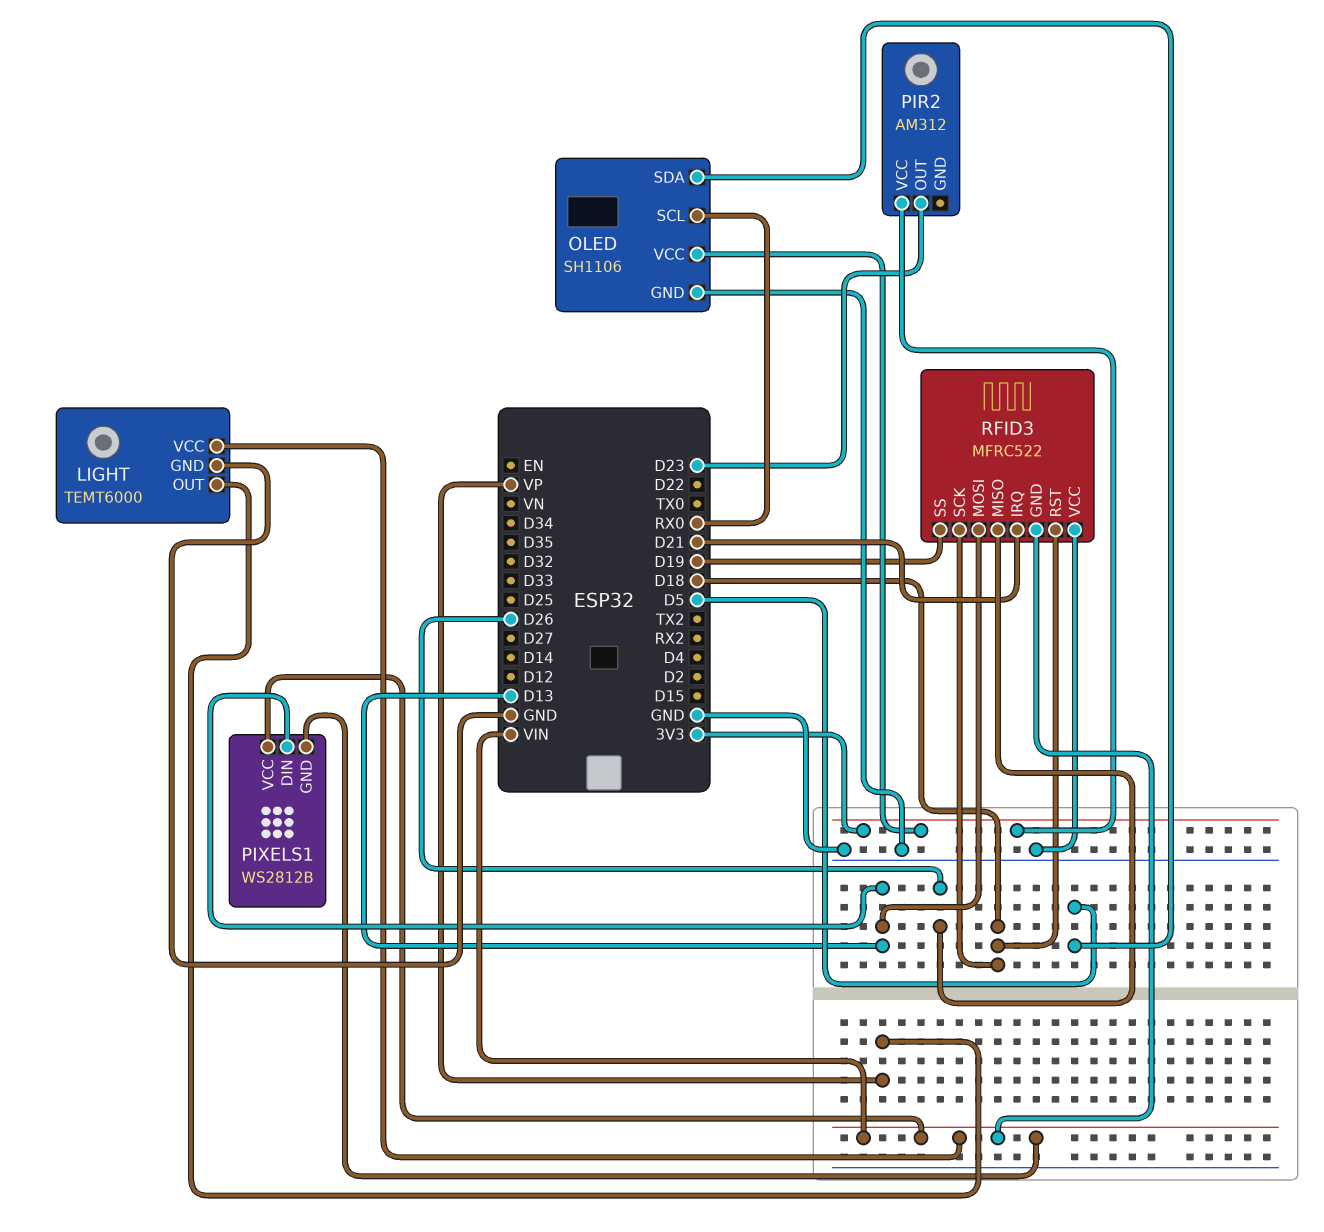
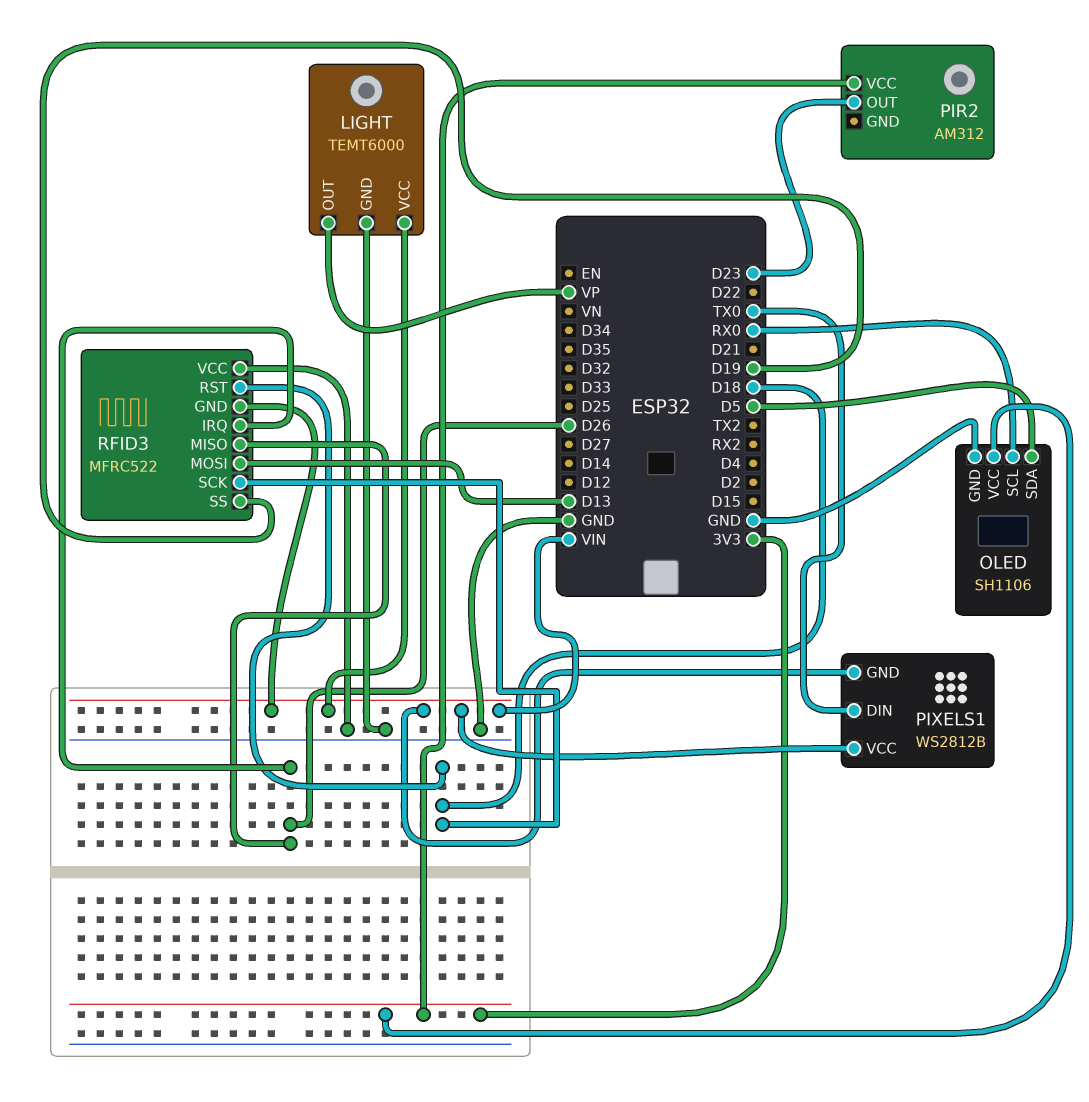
PIXELS1 pin DIN: D13 -> TX0
RFID3 pin IRQ: D21 -> D26

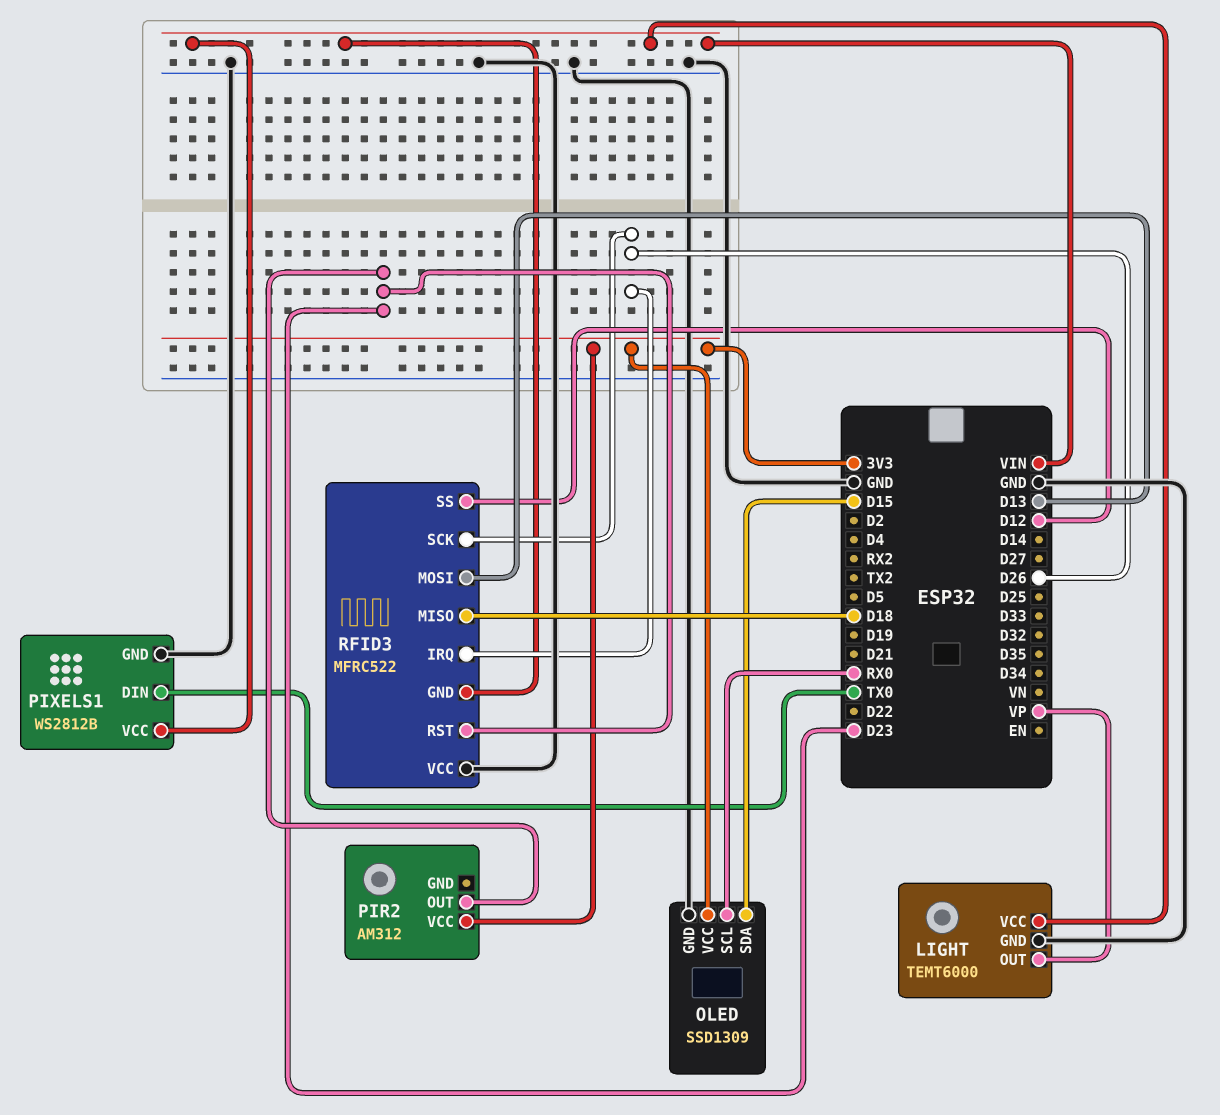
OLED: SH1106 -> SSD1309
OLED pin SDA: D5 -> D15
PIXELS1 pin GND: VIN -> GND
RFID3 pin MISO: D26 -> D18
RFID3 pin RST: D18 -> D23
RFID3 pin SCK: D18 -> D26
RFID3 pin SS: D19 -> D12

